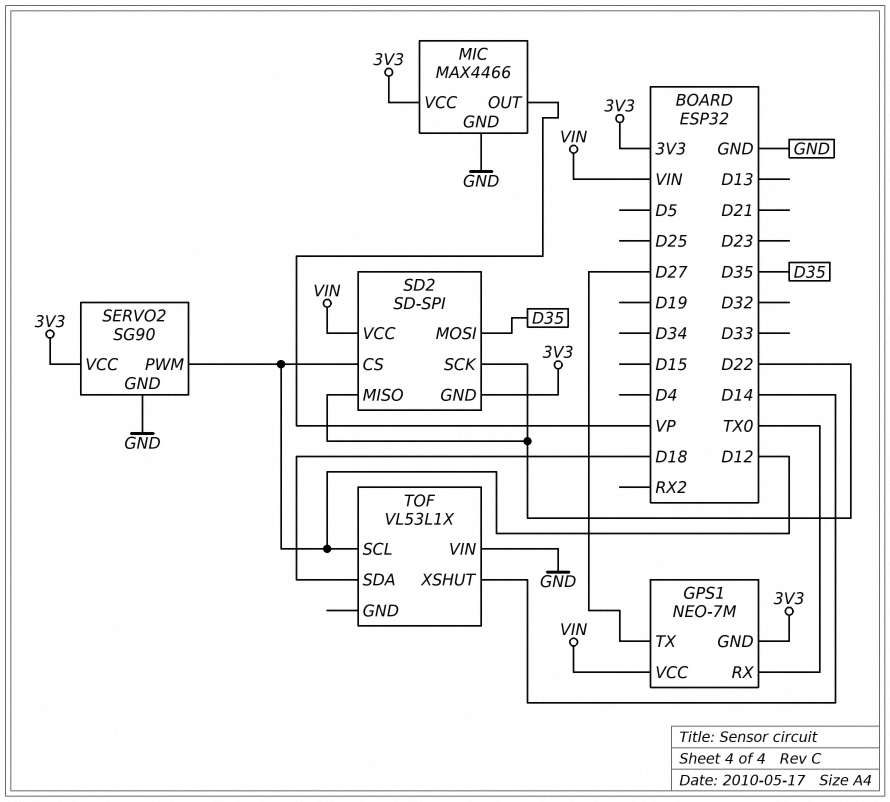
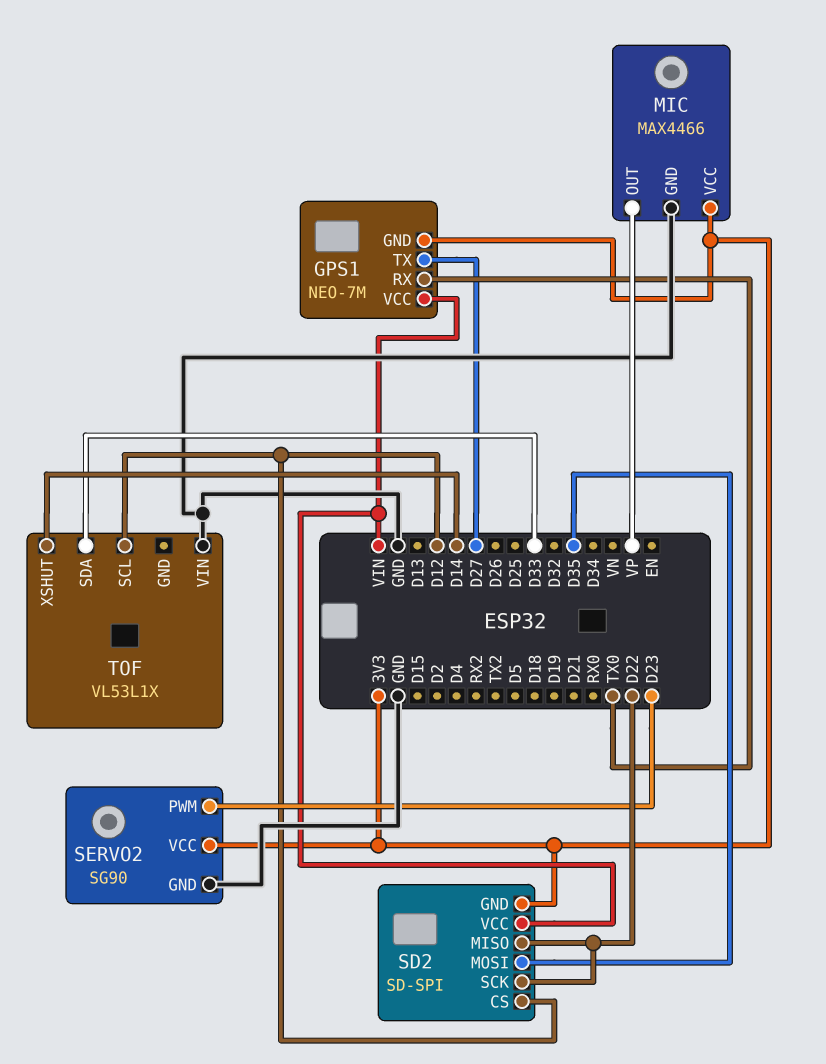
SERVO2 pin PWM: D12 -> D23
TOF pin SDA: D18 -> D33

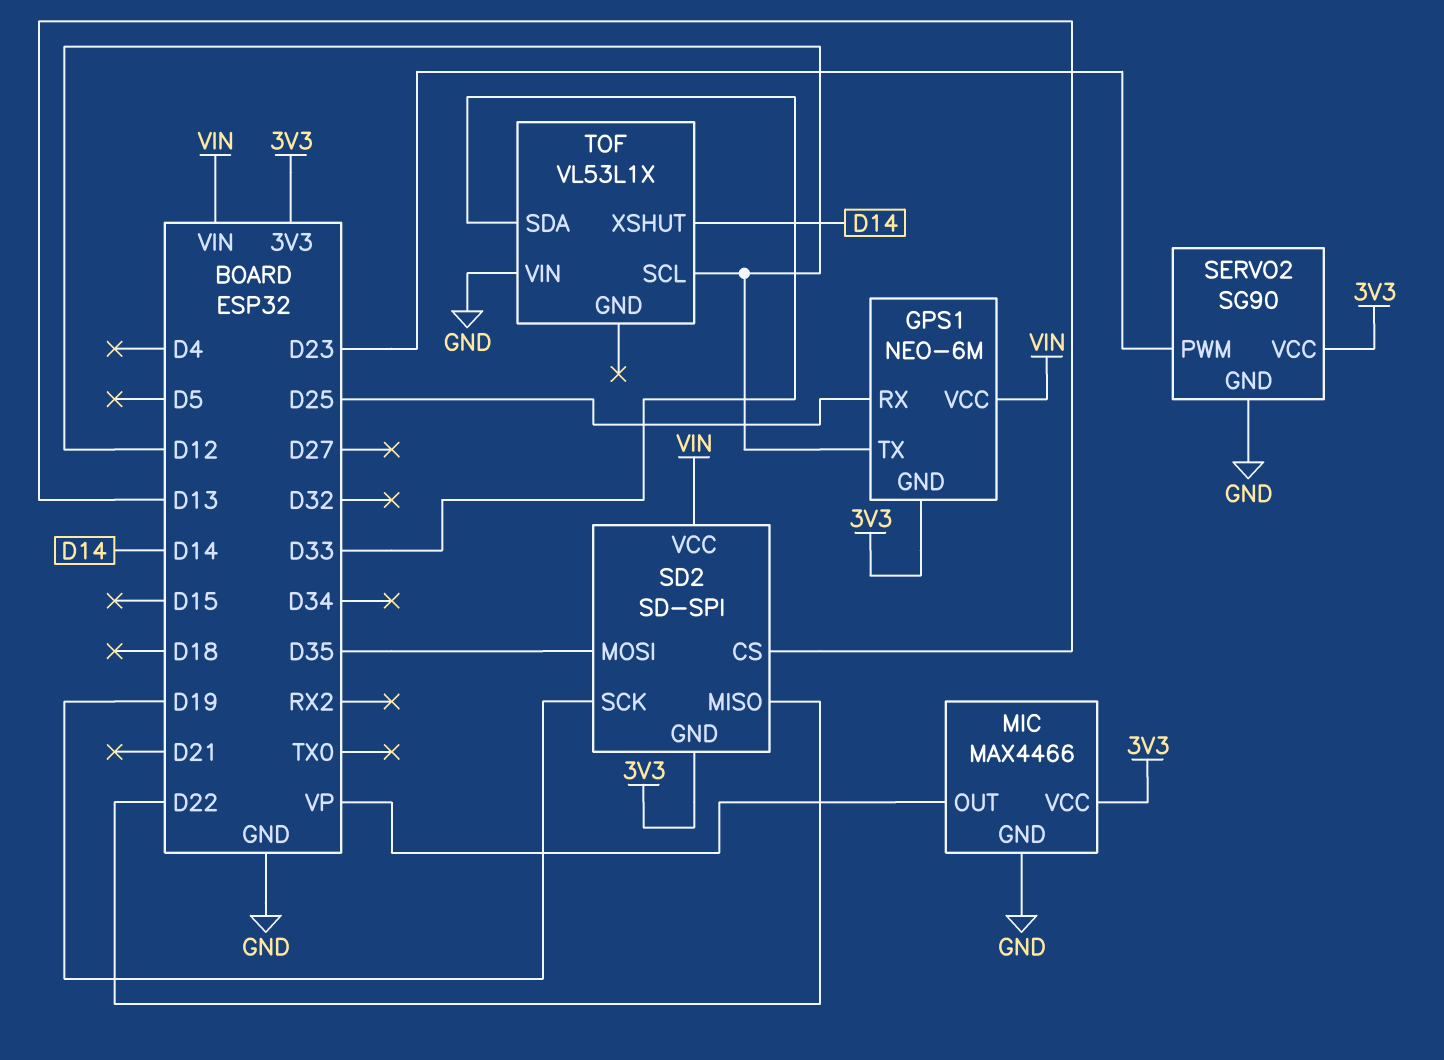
GPS1: NEO-7M -> NEO-6M
GPS1 pin RX: TX0 -> D25
GPS1 pin TX: D27 -> D12
SD2 pin CS: D12 -> D13
SD2 pin SCK: D22 -> D19

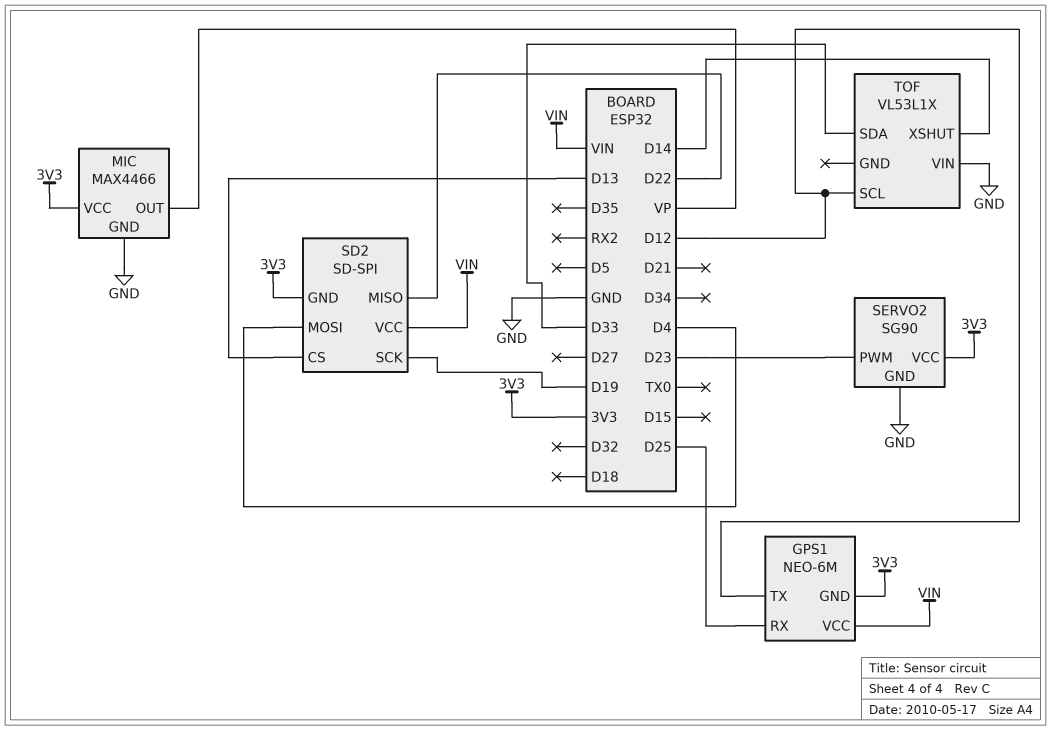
SD2 pin MOSI: D35 -> D4

